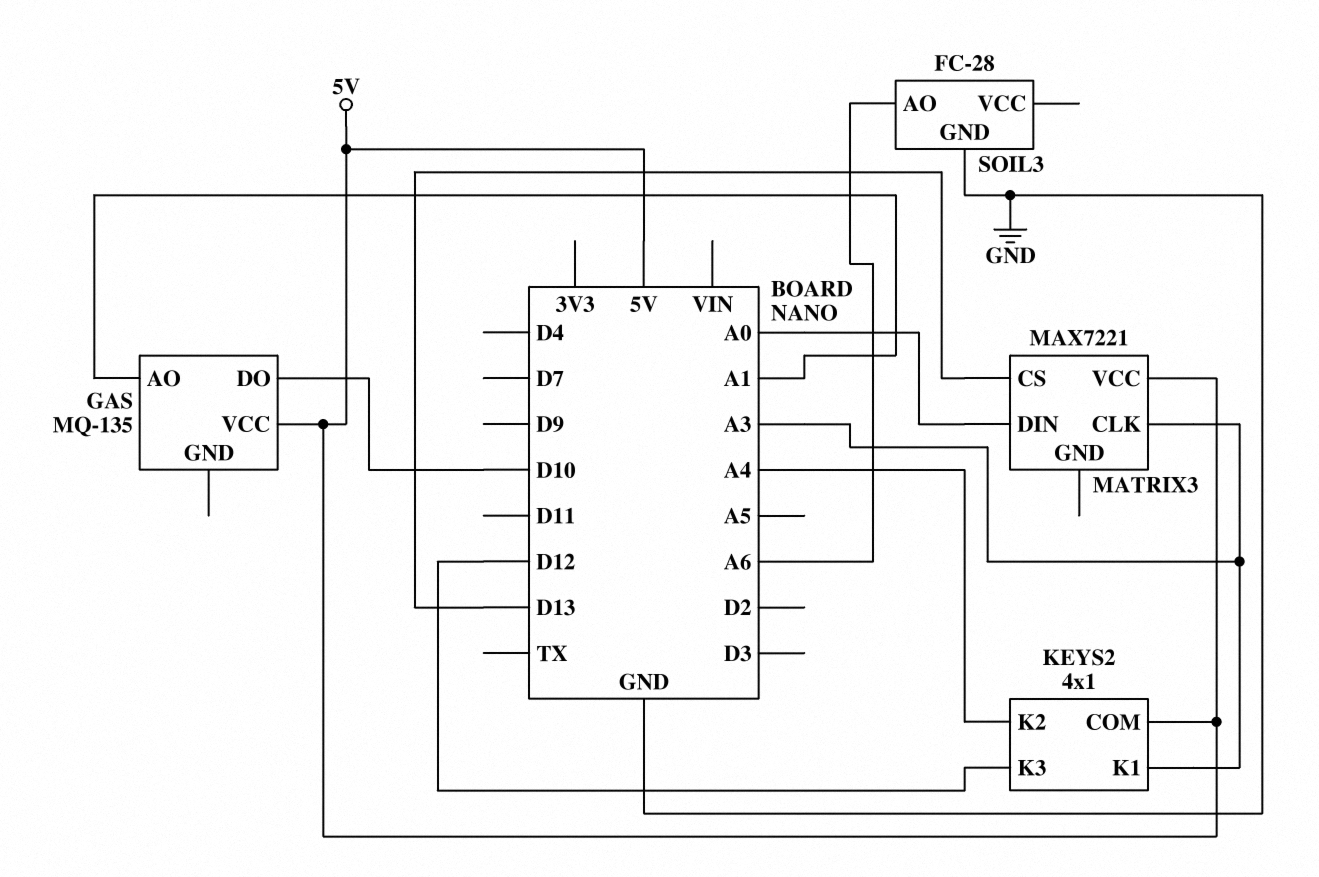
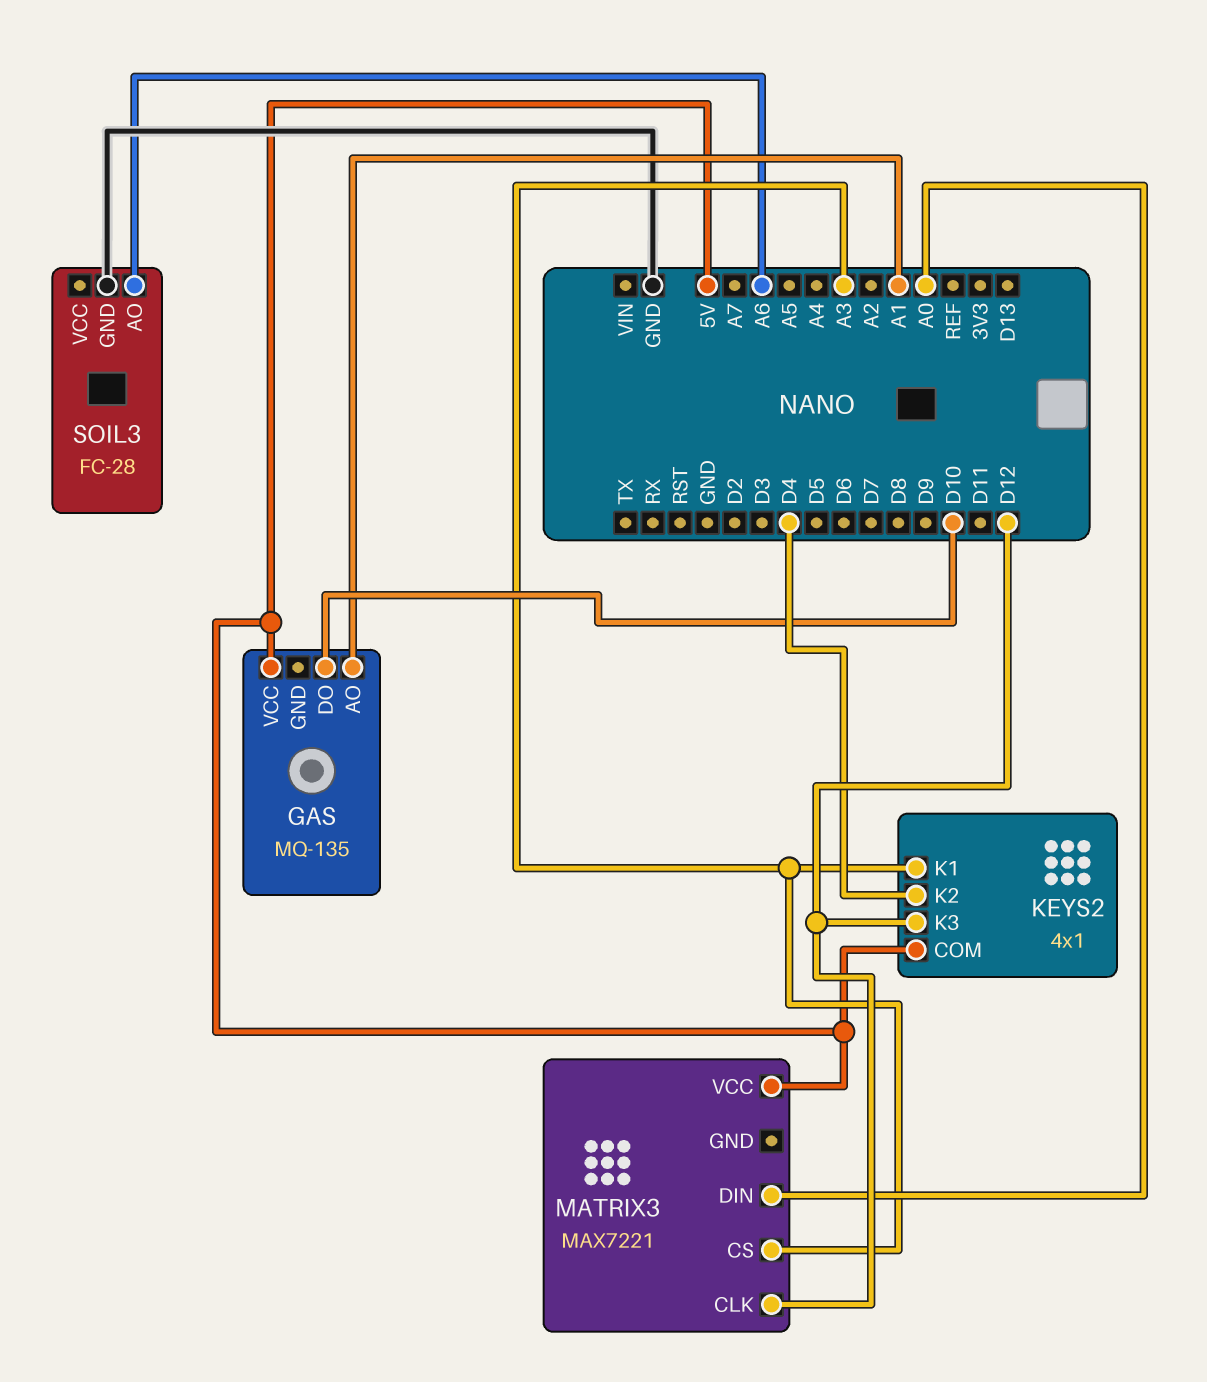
KEYS2 pin K2: A4 -> D4
MATRIX3 pin CLK: A3 -> D12
MATRIX3 pin CS: D13 -> A3

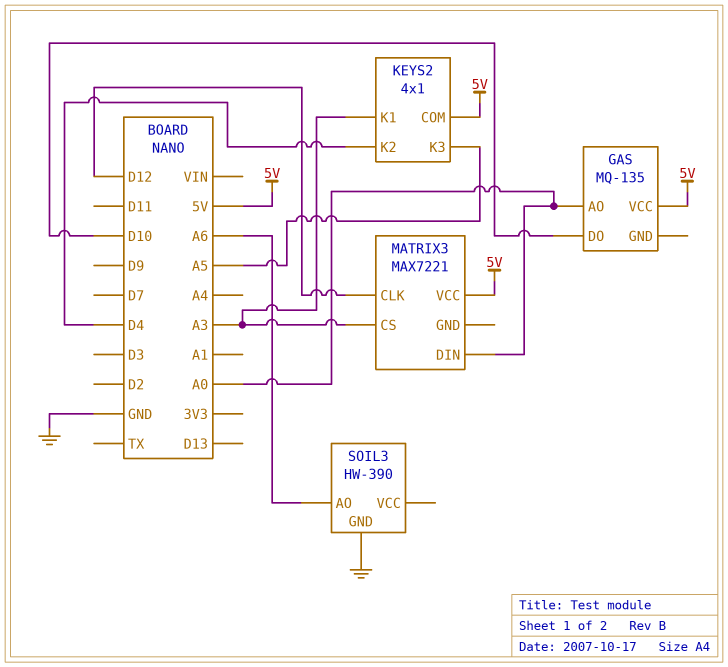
GAS pin AO: A1 -> A0
KEYS2 pin K3: D12 -> A5
SOIL3: FC-28 -> HW-390

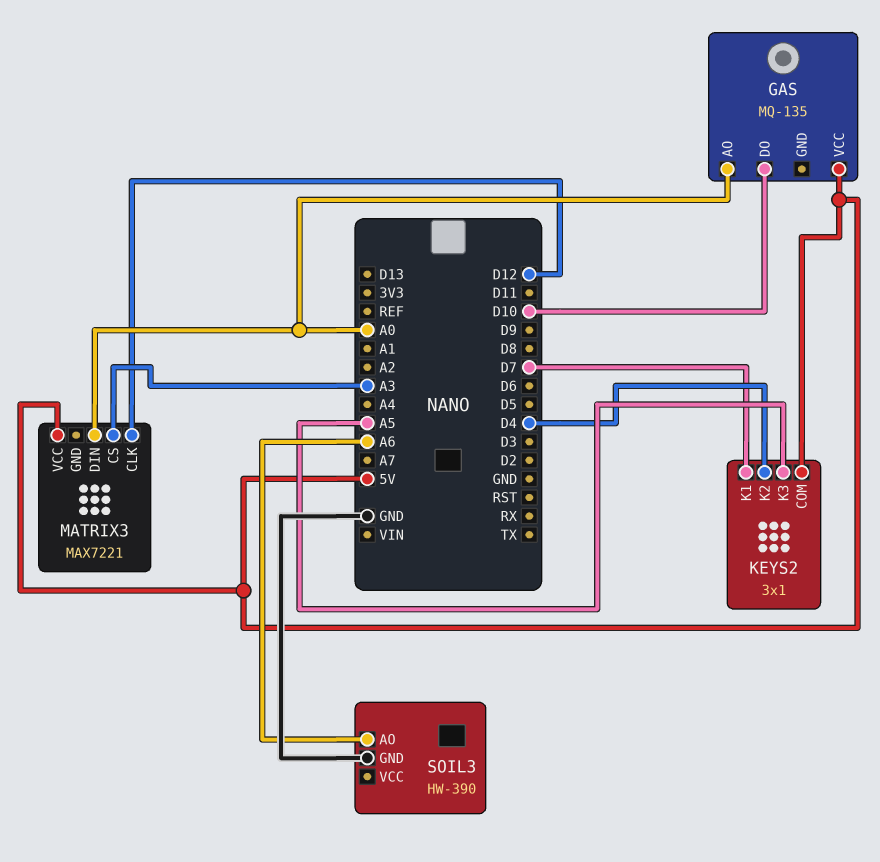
KEYS2: 4x1 -> 3x1
KEYS2 pin K1: A3 -> D7

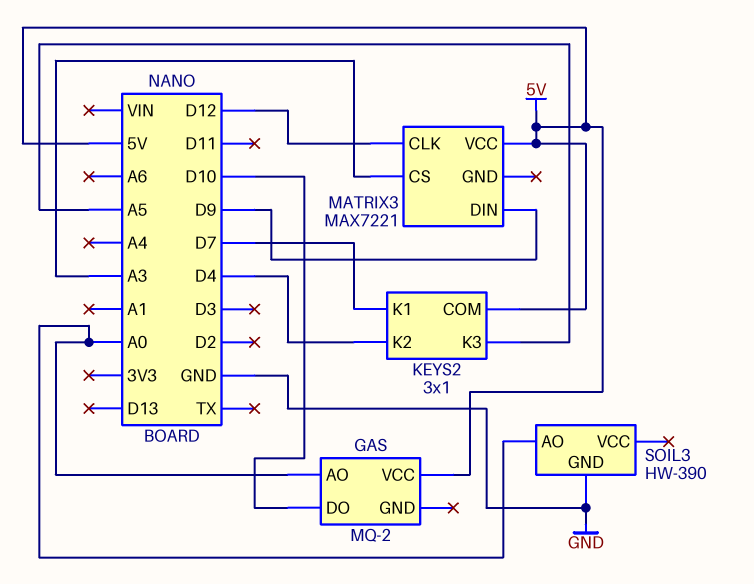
GAS: MQ-135 -> MQ-2
MATRIX3 pin DIN: A0 -> D9
SOIL3 pin AO: A6 -> A0

